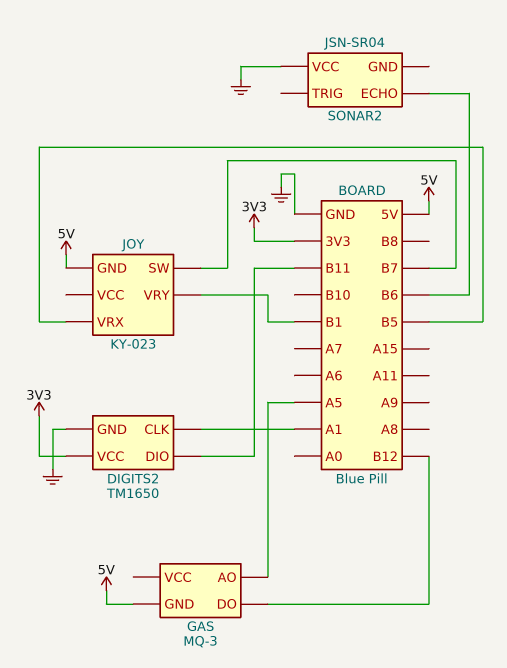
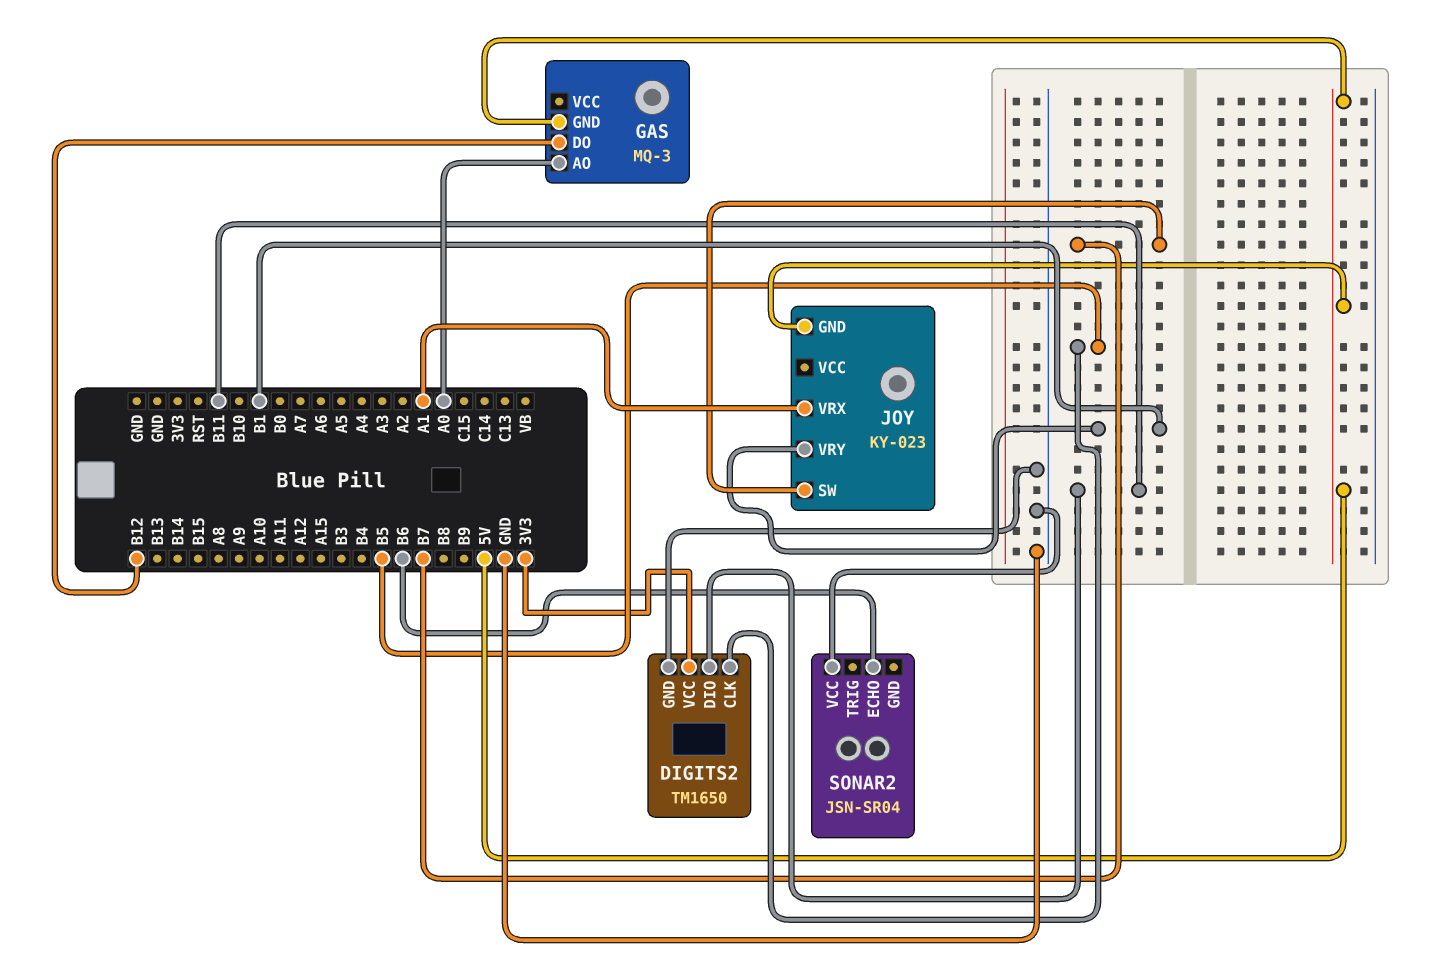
DIGITS2 pin CLK: A1 -> B5
GAS pin AO: A5 -> A0
JOY pin VRX: B5 -> A1

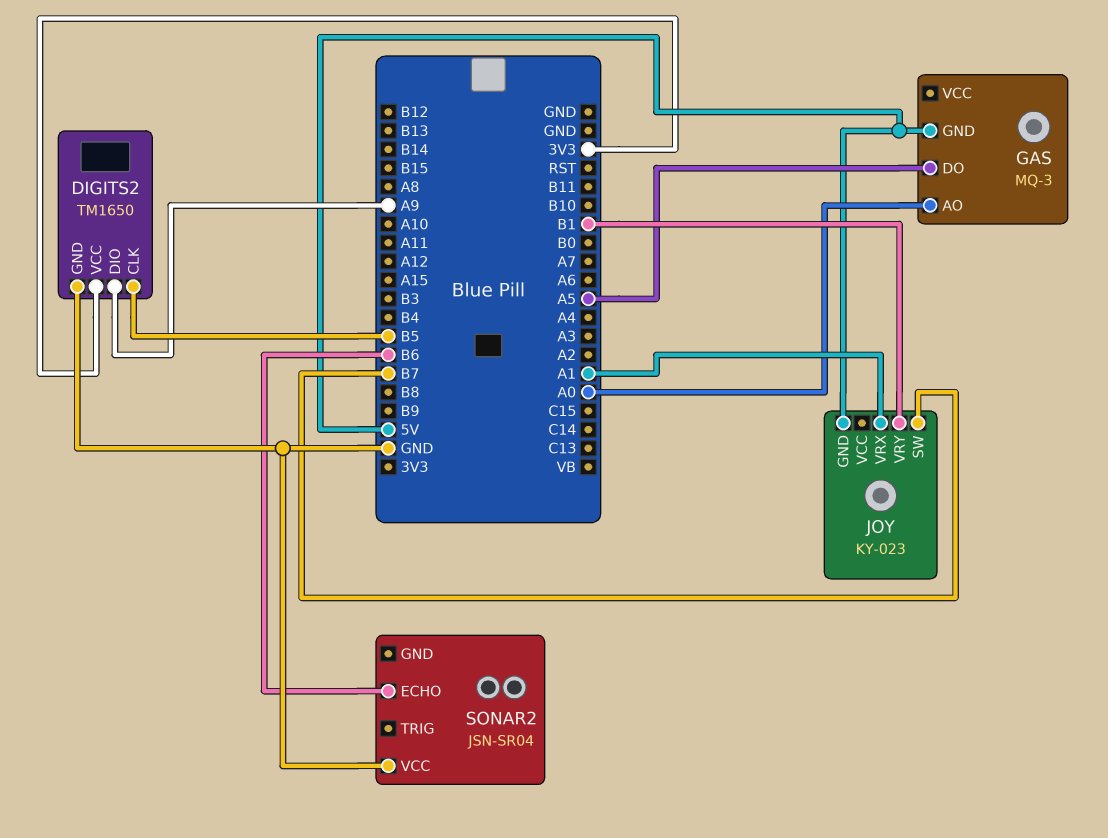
DIGITS2 pin DIO: B11 -> A9
GAS pin DO: B12 -> A5

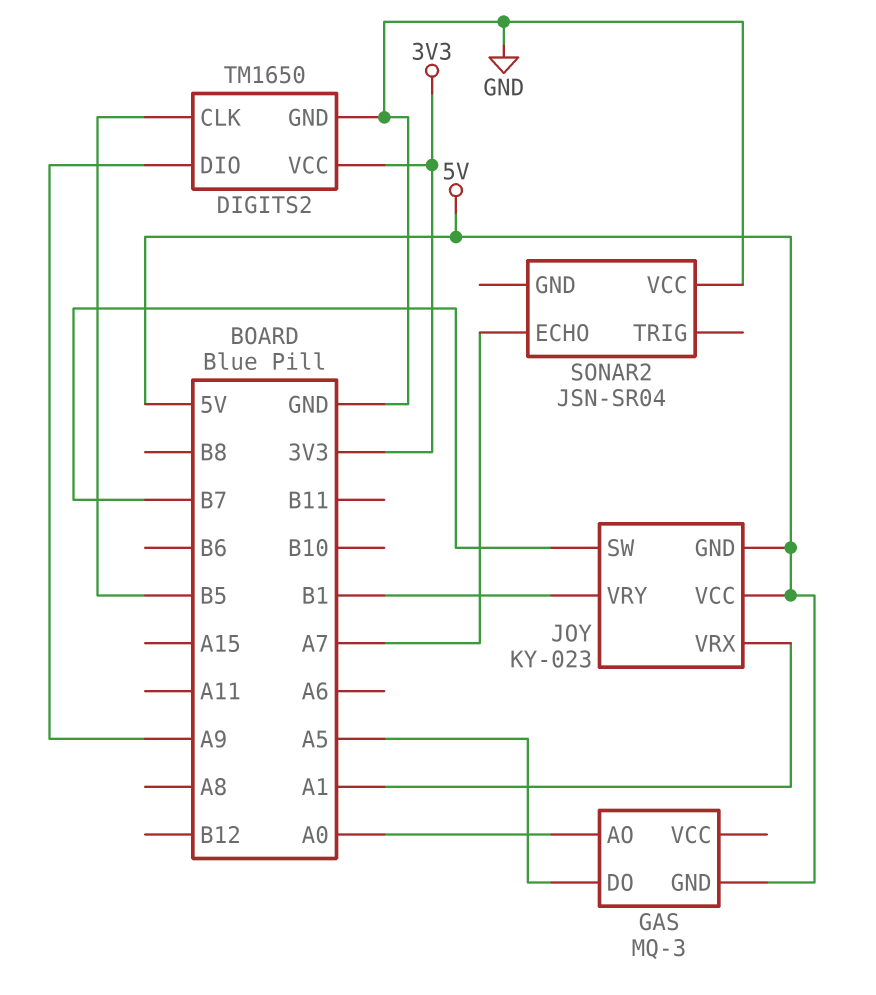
JOY pin VCC: none -> 5V
SONAR2 pin ECHO: B6 -> A7

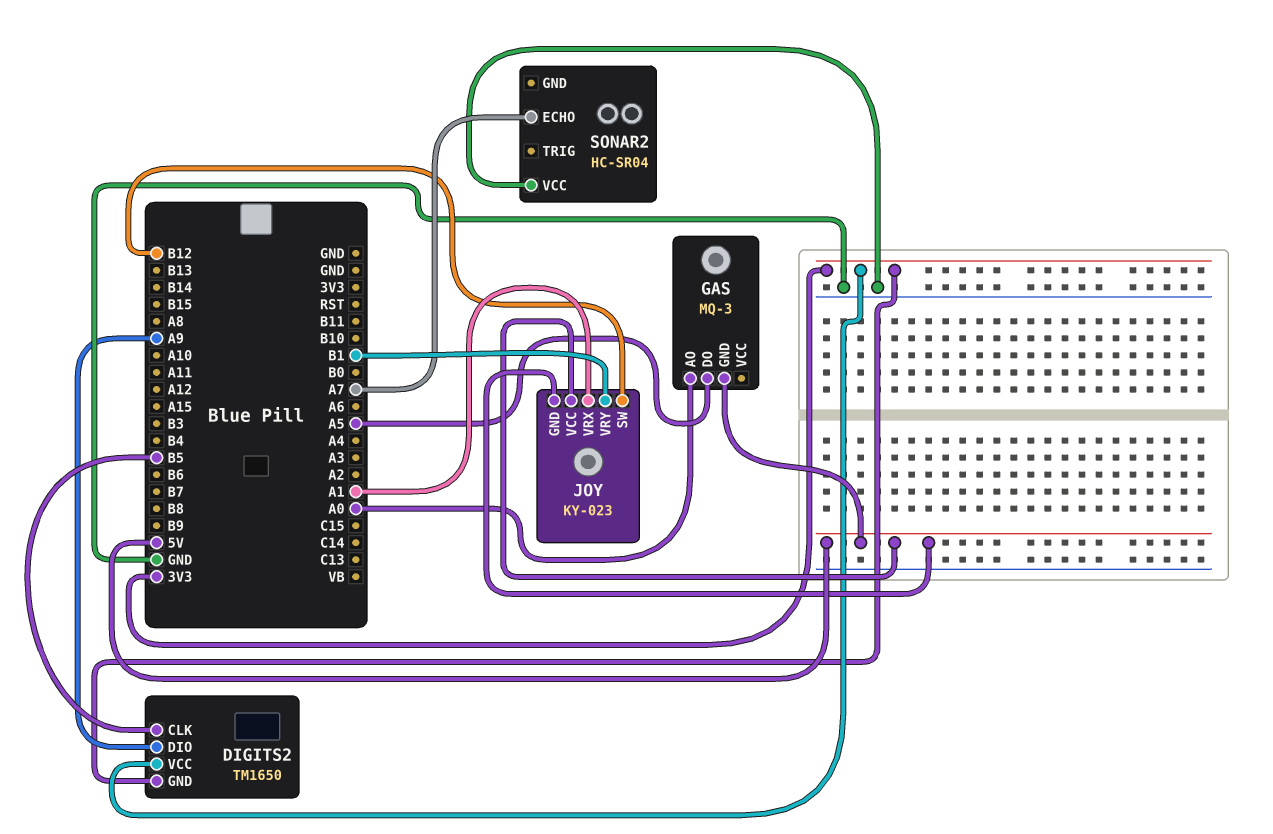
DIGITS2 pin GND: GND -> 3V3
JOY pin SW: B7 -> B12
SONAR2: JSN-SR04 -> HC-SR04

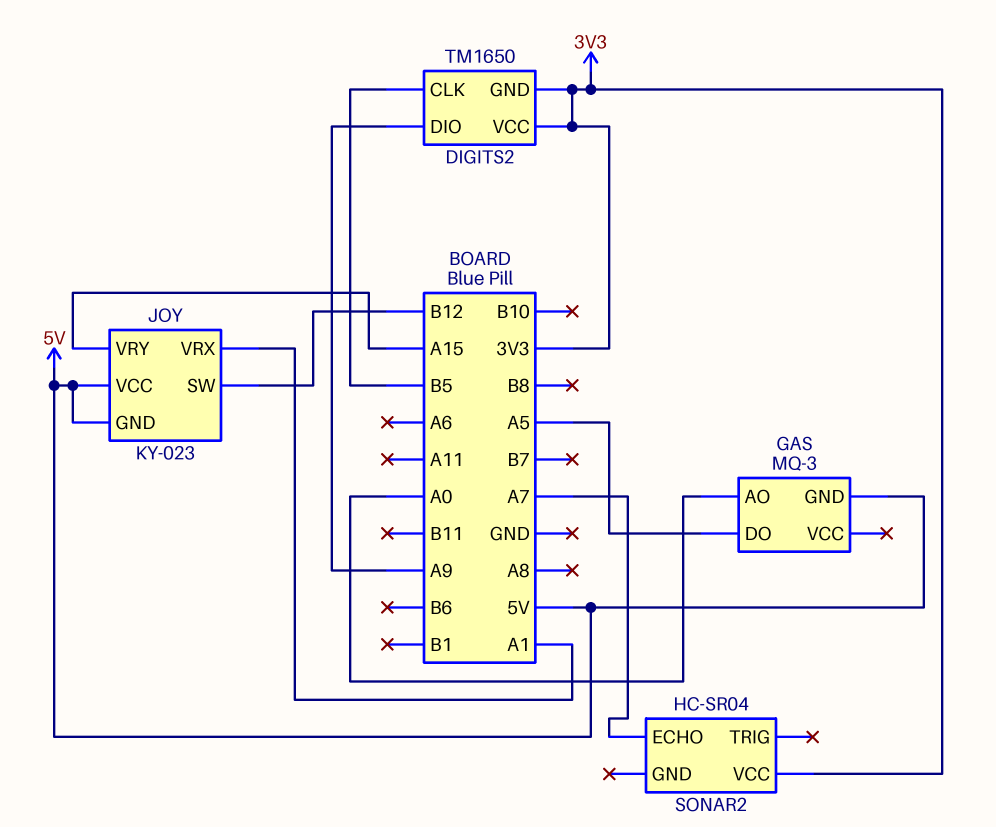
JOY pin VRY: B1 -> A15
SONAR2 pin VCC: GND -> 3V3

